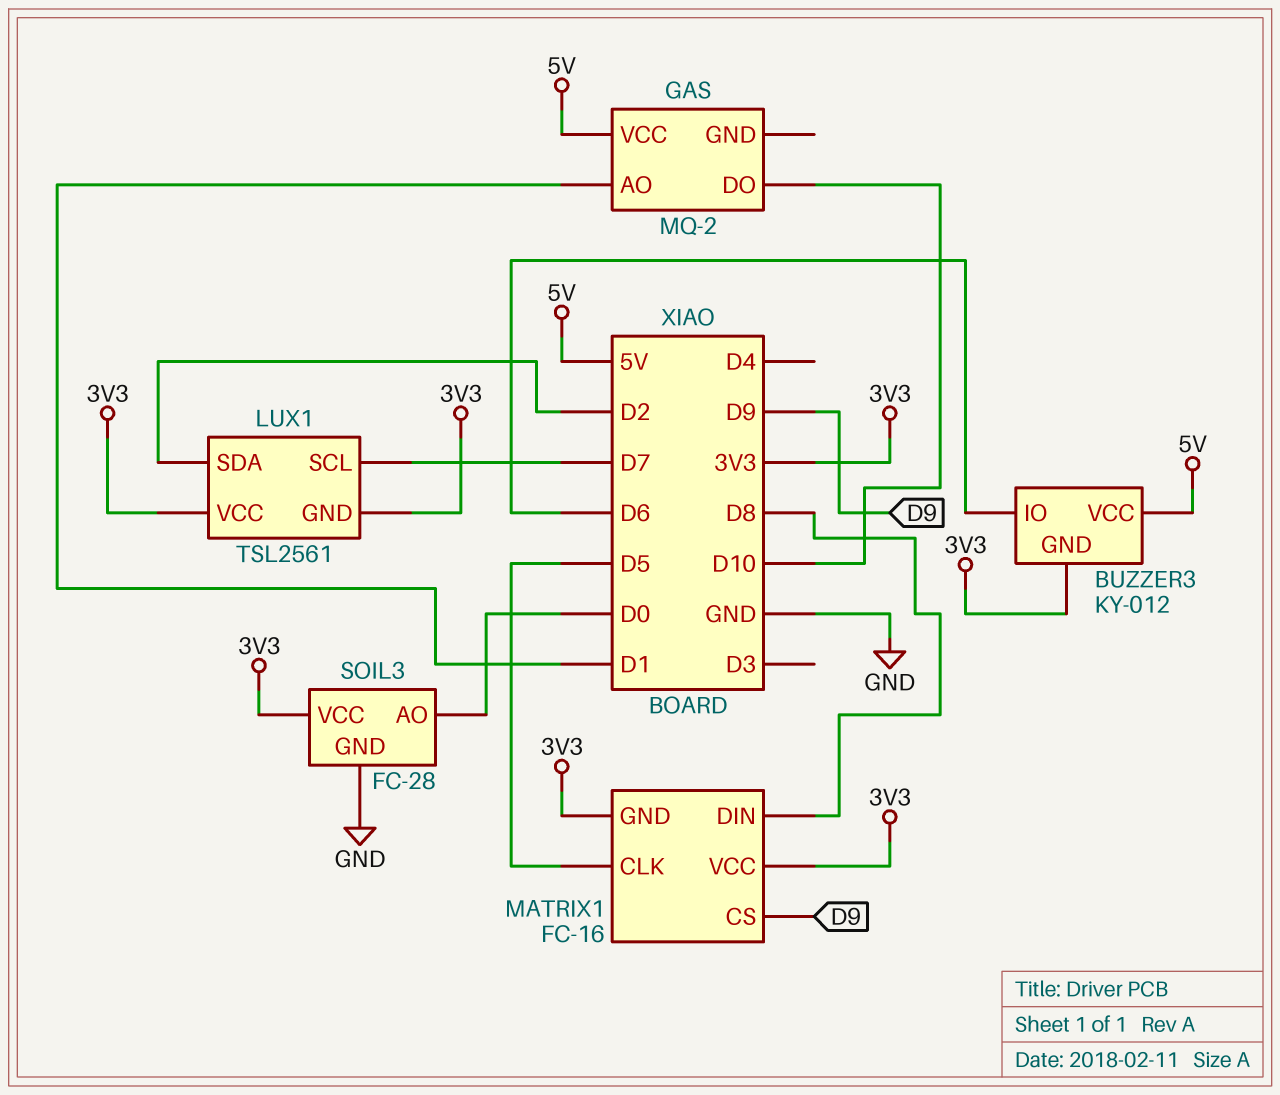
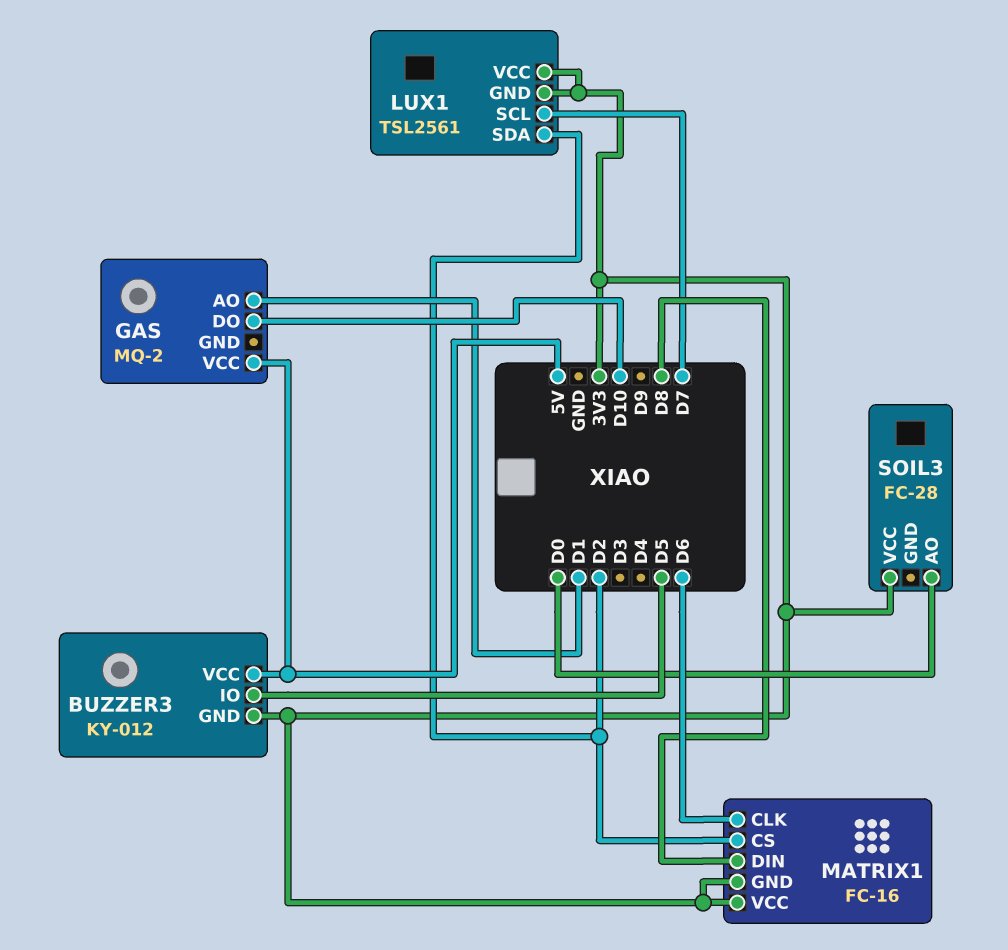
BUZZER3 pin IO: D6 -> D5
MATRIX1 pin CLK: D5 -> D6
MATRIX1 pin CS: D9 -> D2
SOIL3 pin GND: GND -> none

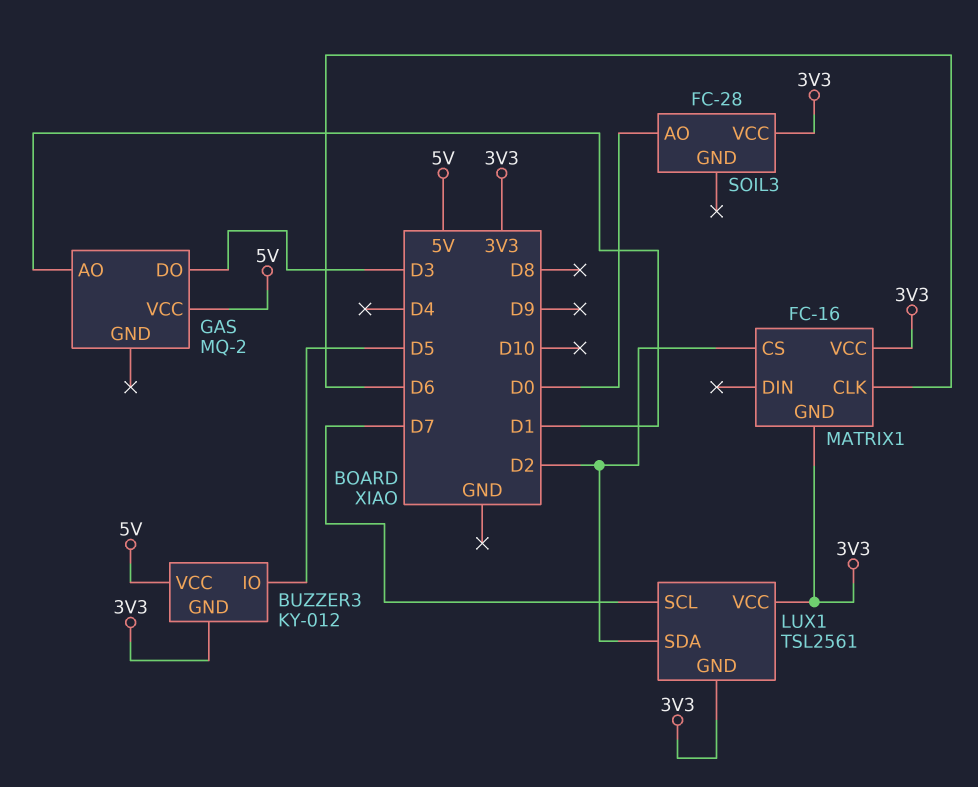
GAS pin DO: D10 -> D3
MATRIX1 pin DIN: D8 -> none

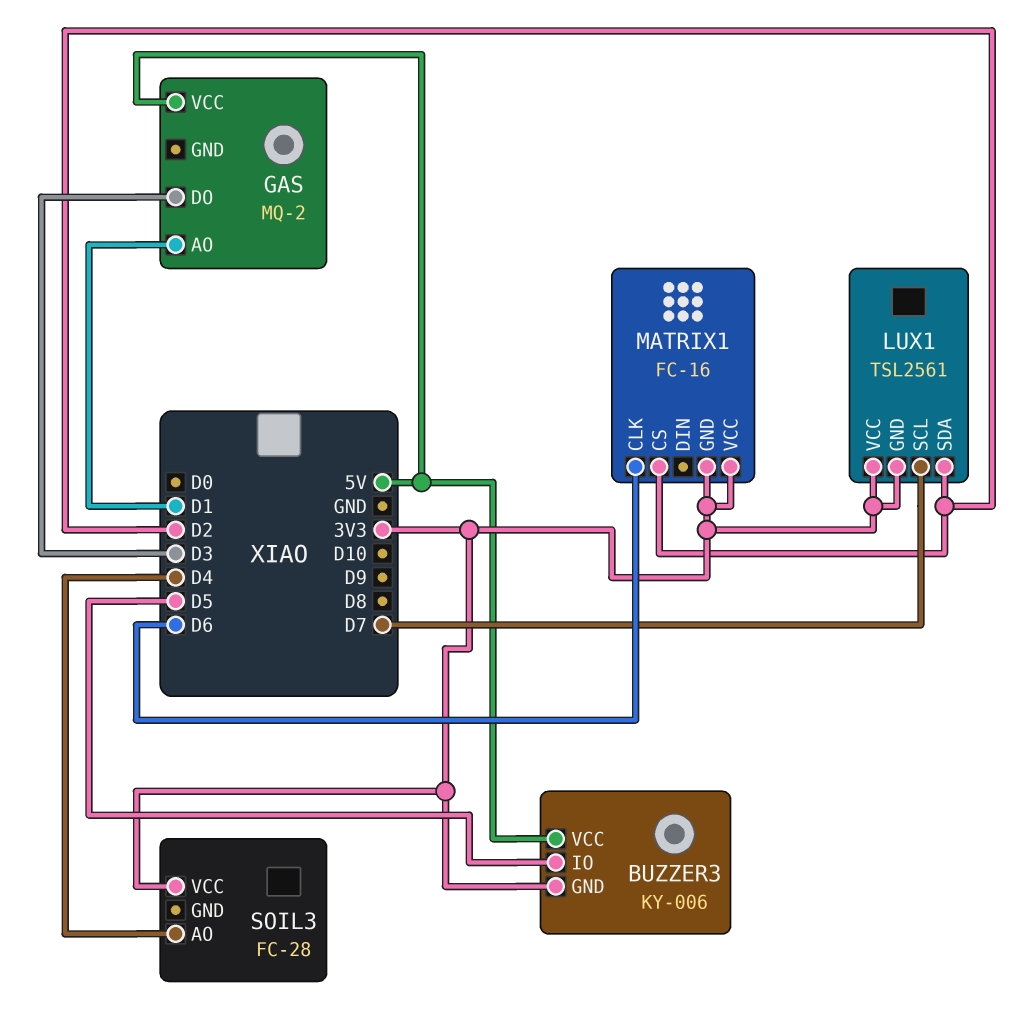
BUZZER3: KY-012 -> KY-006
SOIL3 pin AO: D0 -> D4

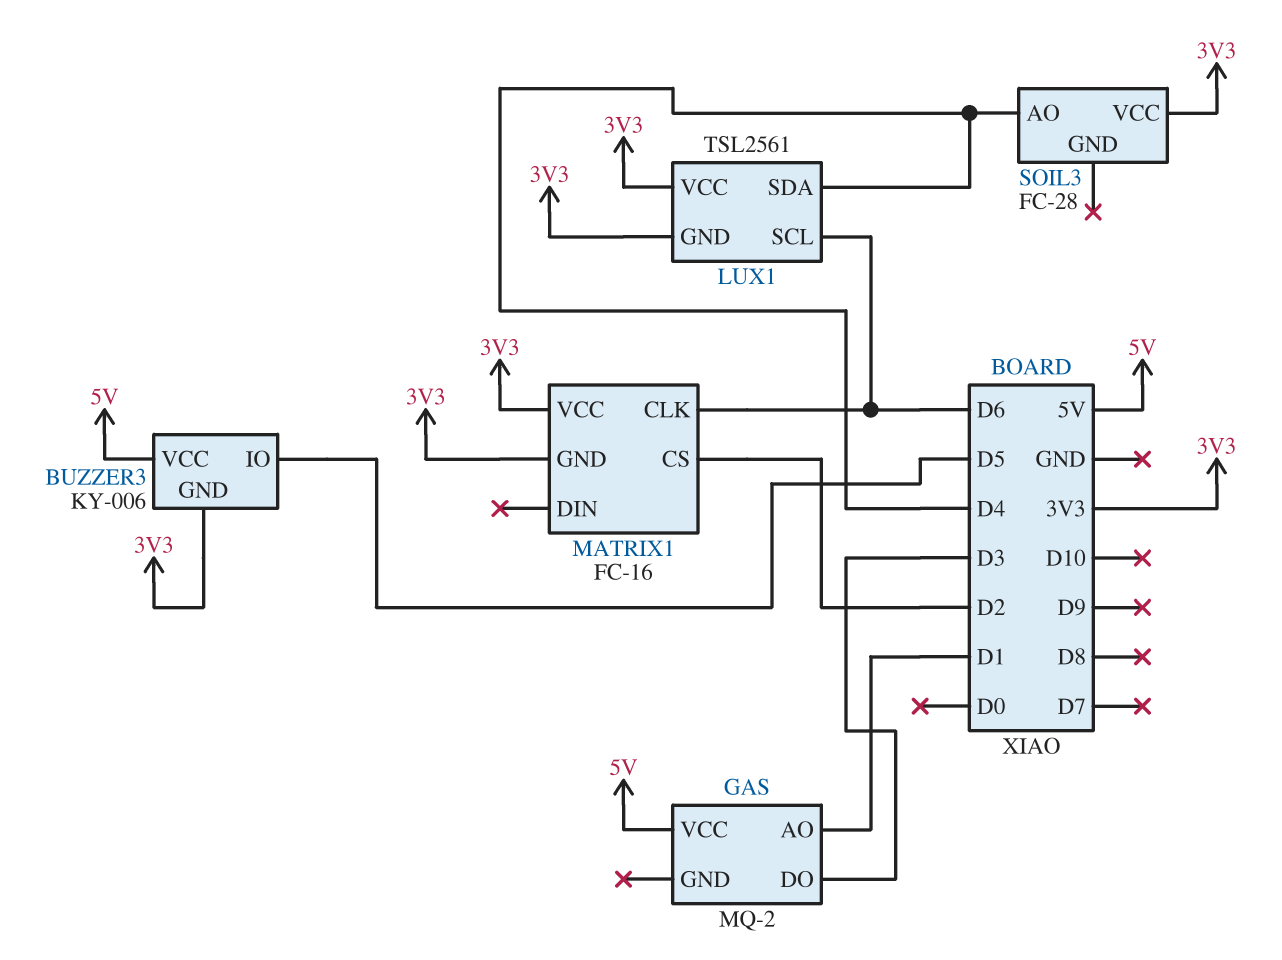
LUX1 pin SCL: D7 -> D6
LUX1 pin SDA: D2 -> D4

